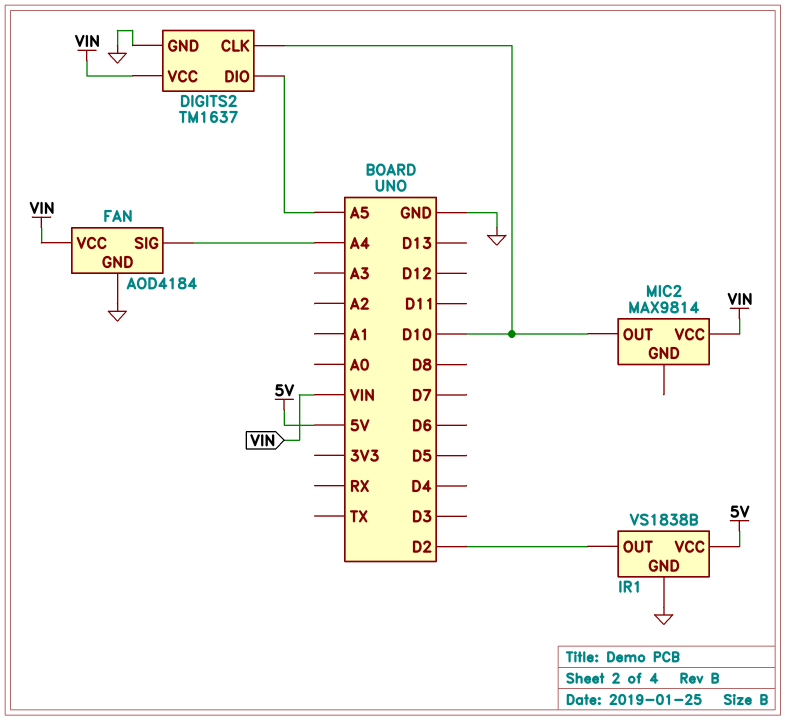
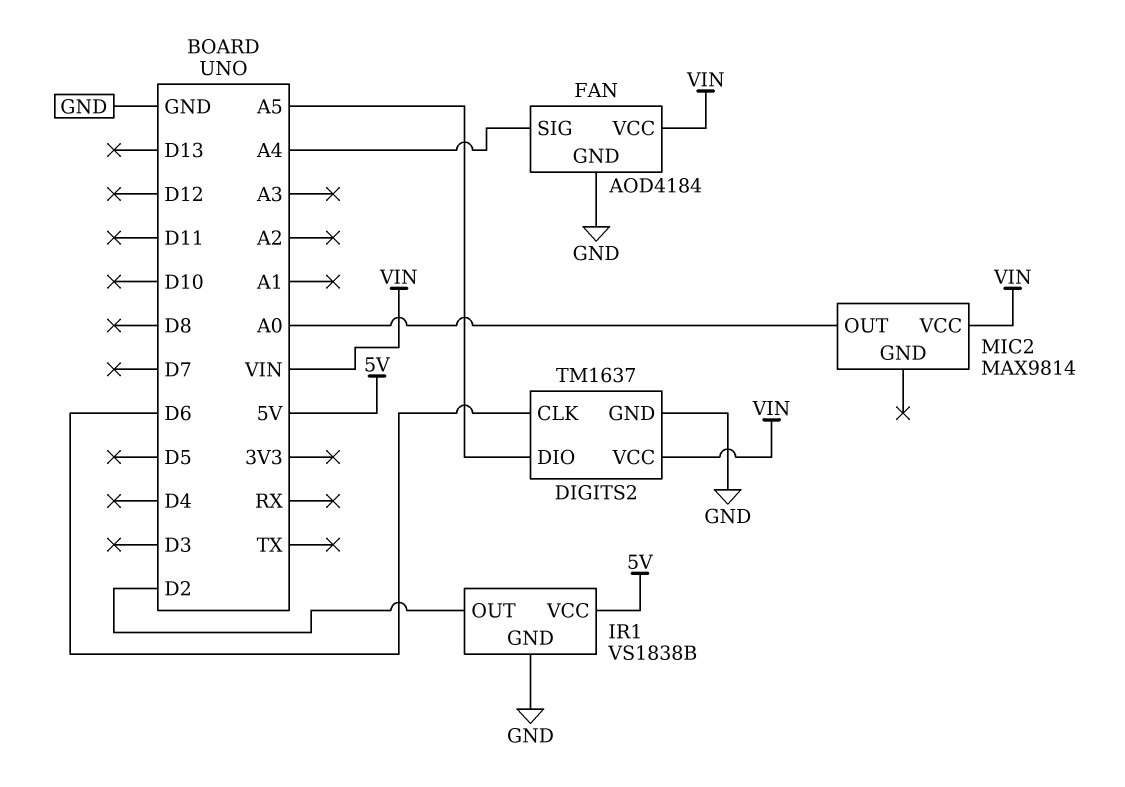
DIGITS2 pin CLK: D10 -> D6
MIC2 pin OUT: D10 -> A0

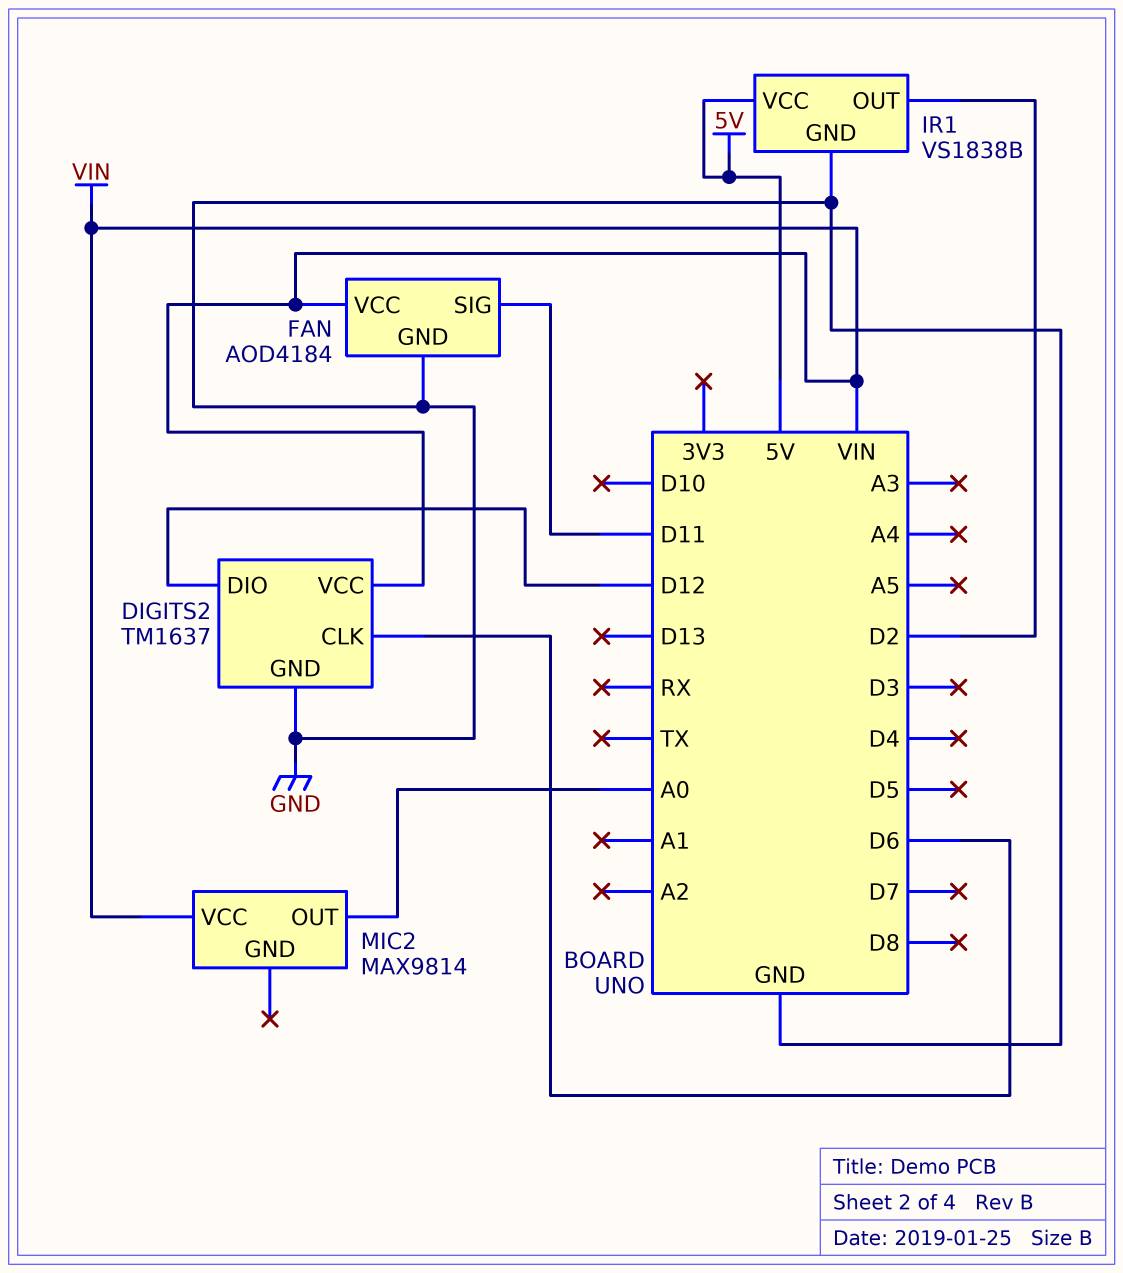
DIGITS2 pin DIO: A5 -> D12
FAN pin SIG: A4 -> D11

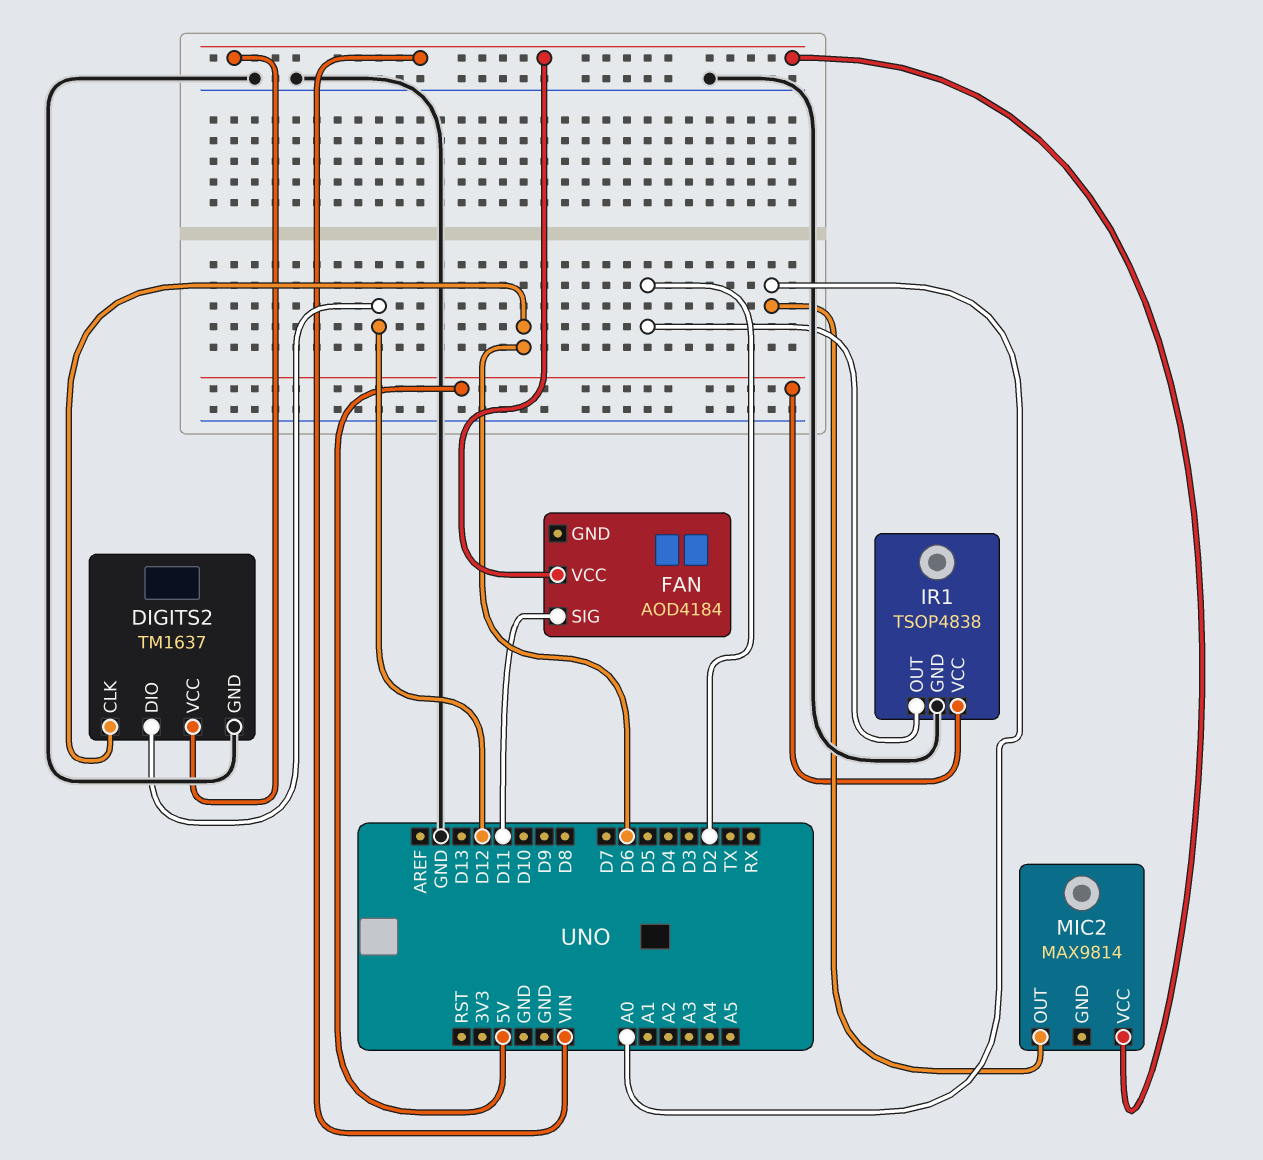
FAN pin GND: GND -> none
IR1: VS1838B -> TSOP4838

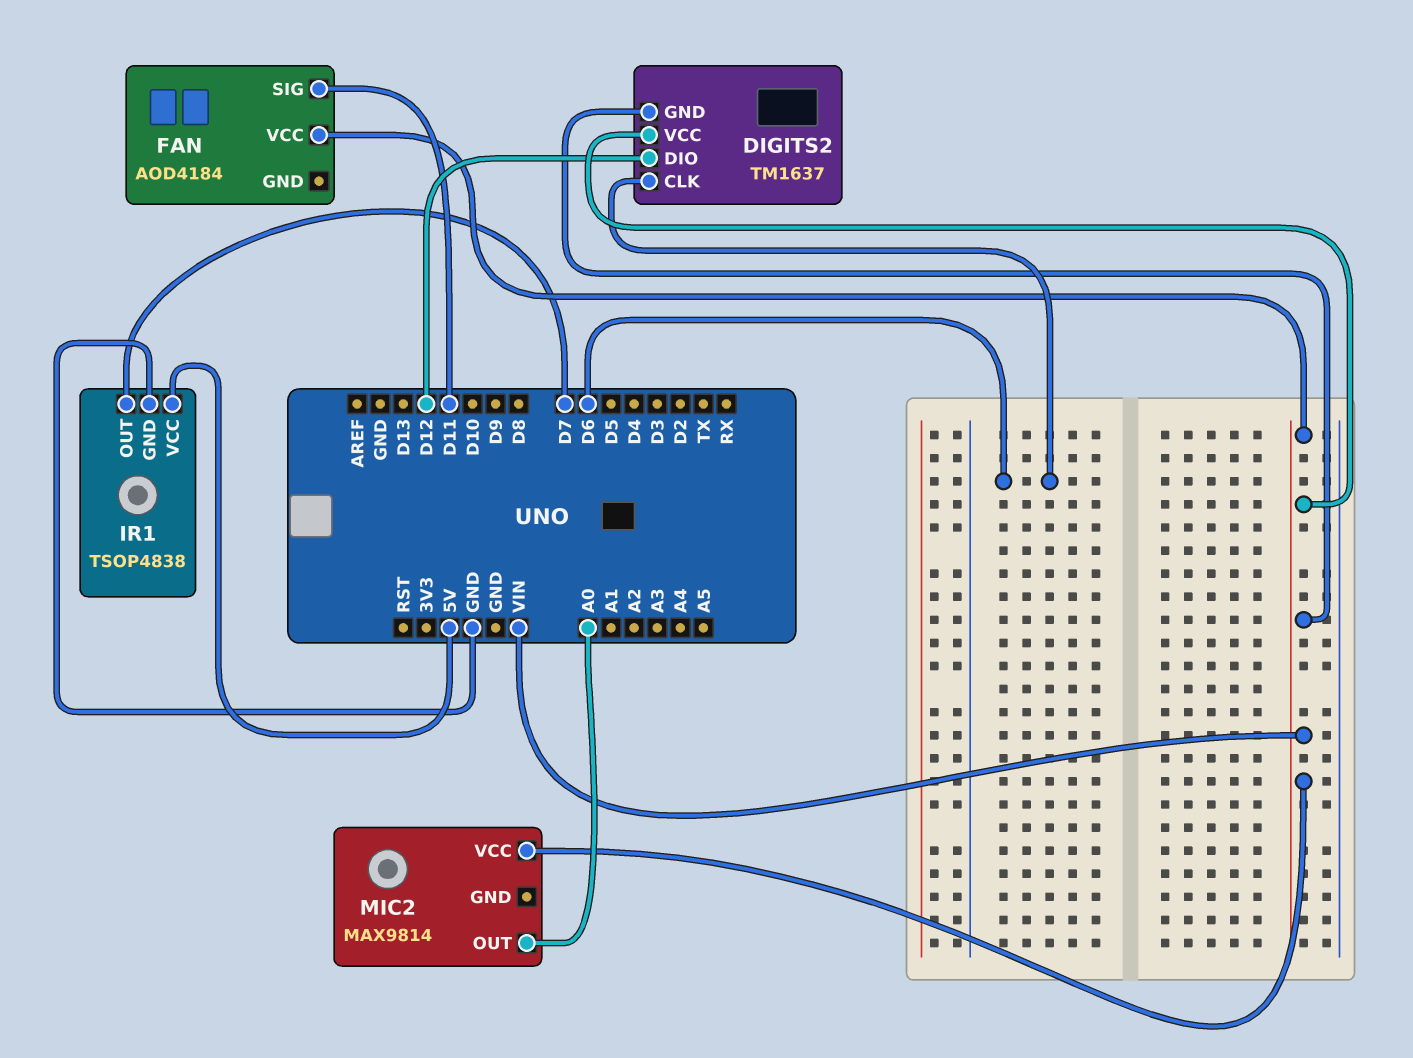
DIGITS2 pin GND: GND -> VIN
IR1 pin OUT: D2 -> D7

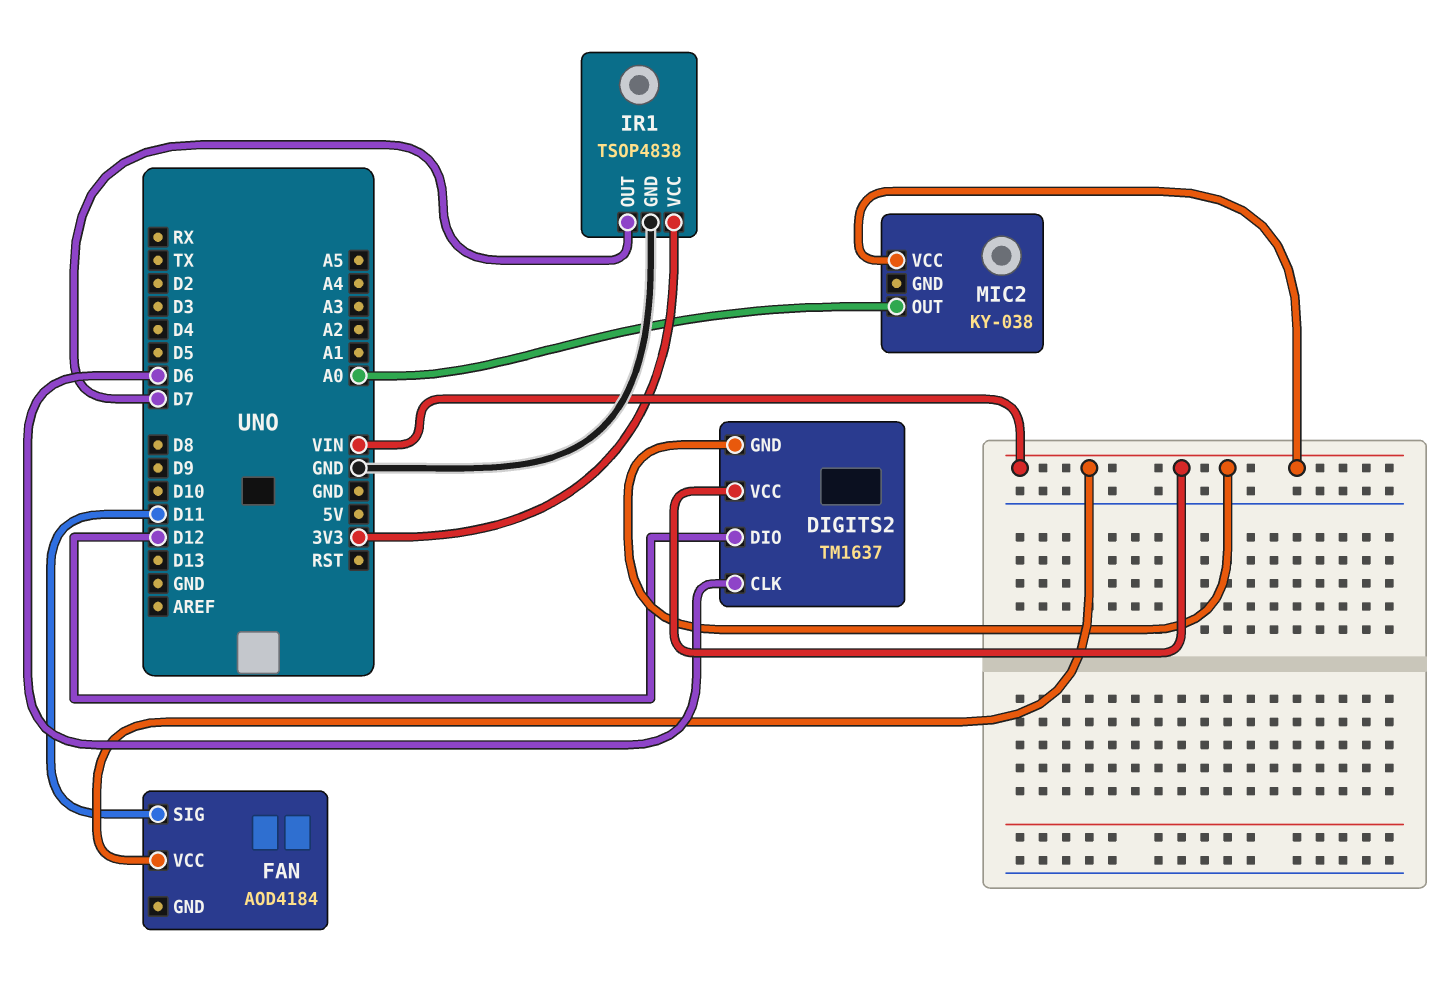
IR1 pin VCC: 5V -> 3V3
MIC2: MAX9814 -> KY-038

